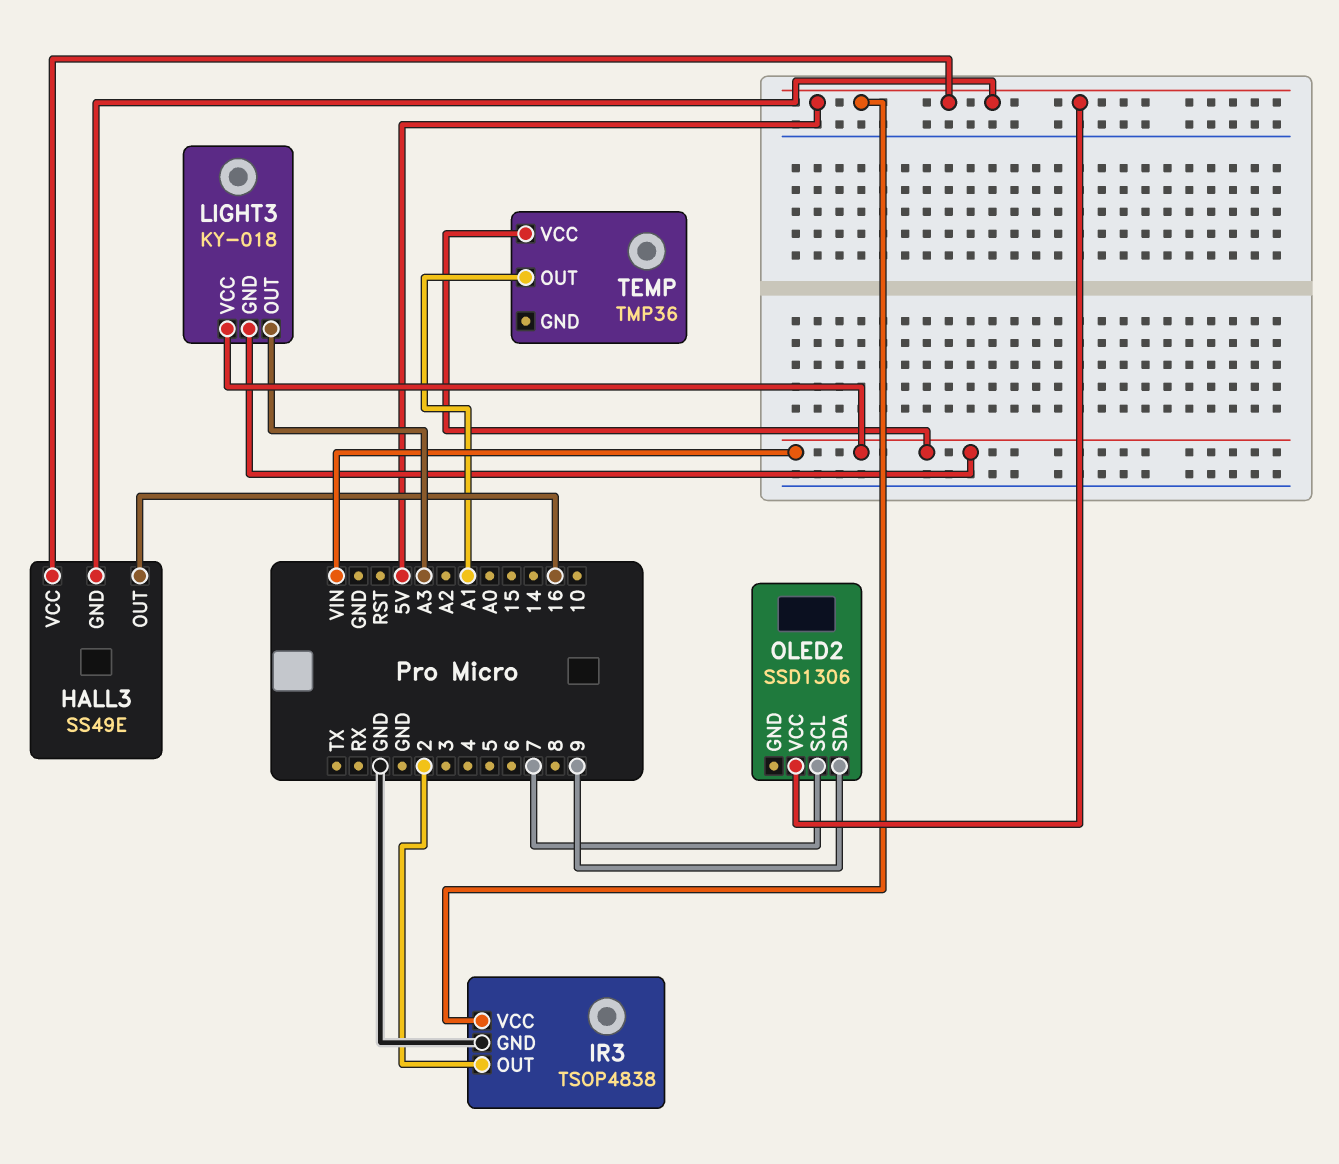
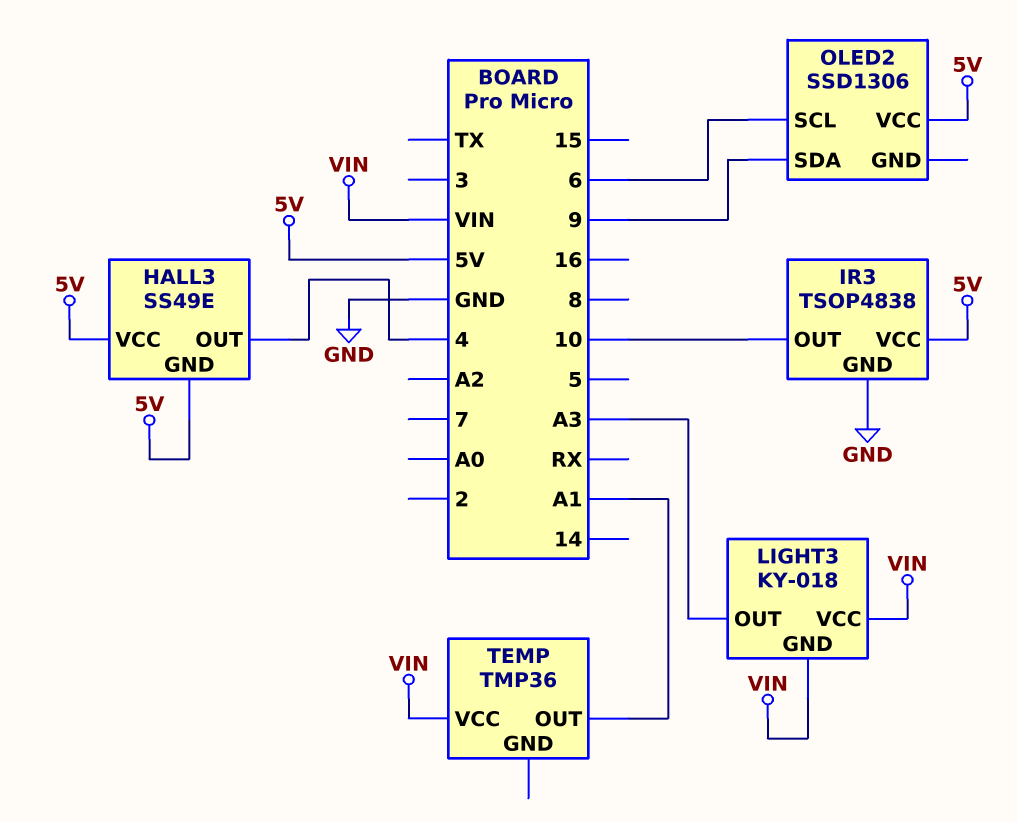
HALL3 pin OUT: 16 -> 4
IR3 pin OUT: 2 -> 10
OLED2 pin SCL: 7 -> 6

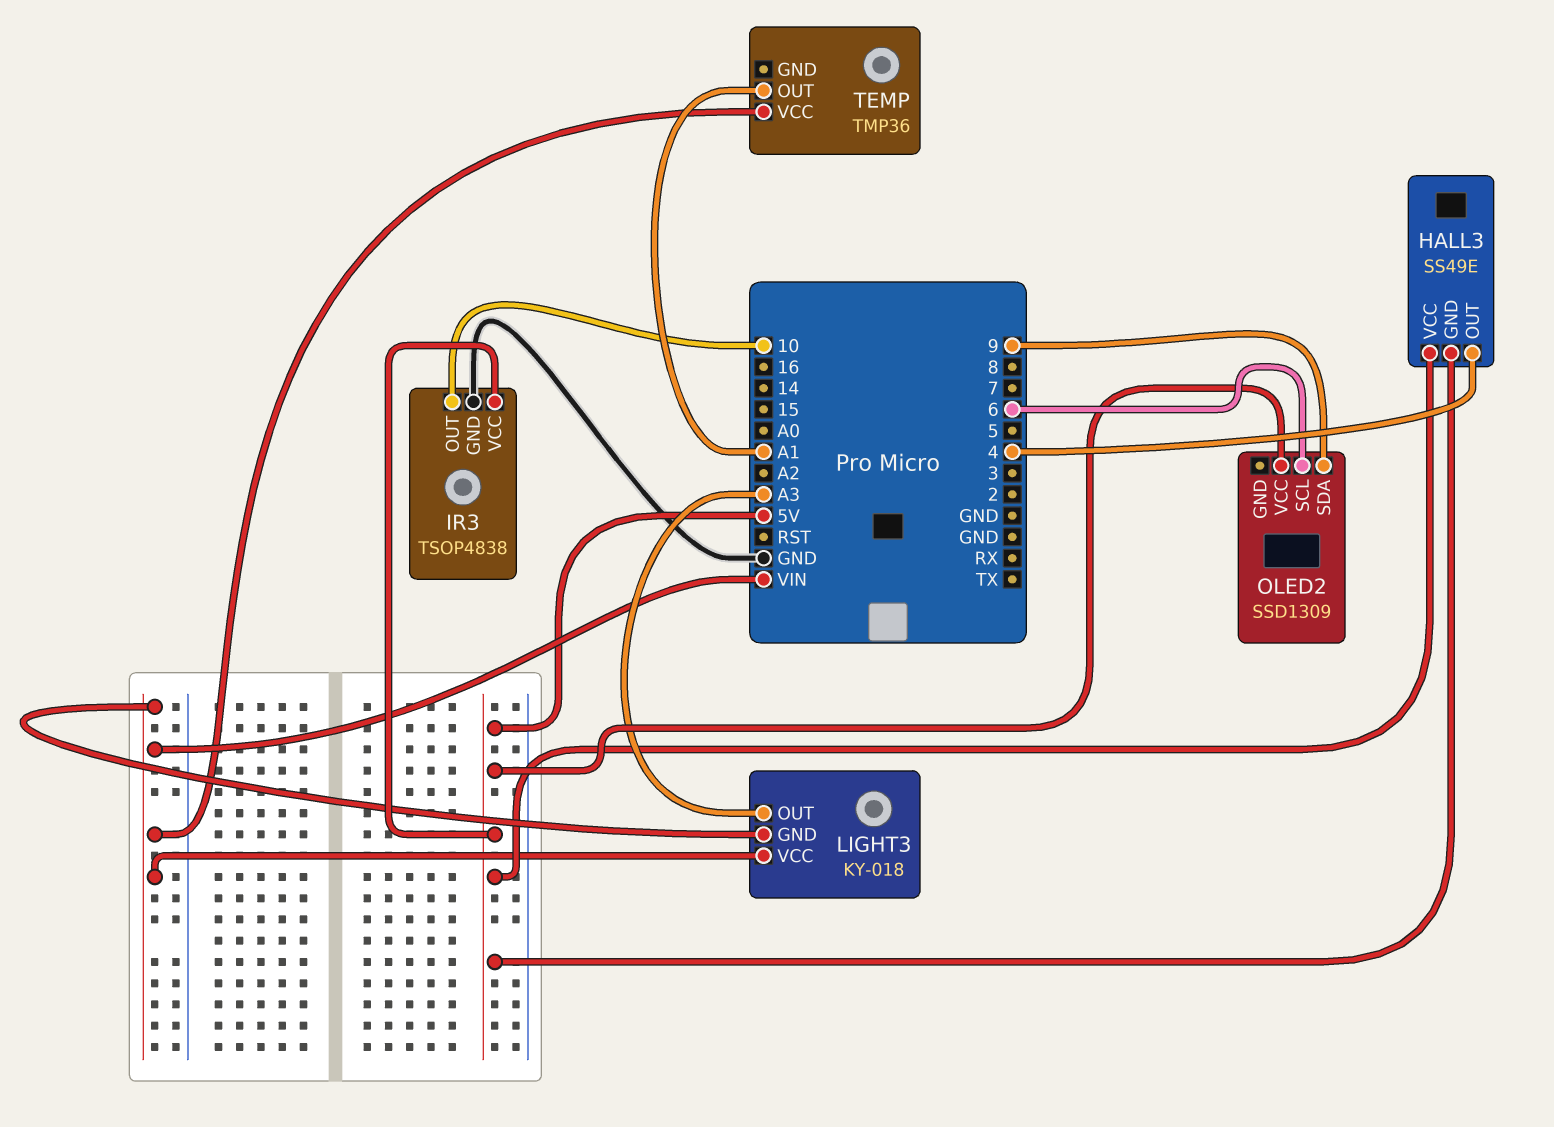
OLED2: SSD1306 -> SSD1309

